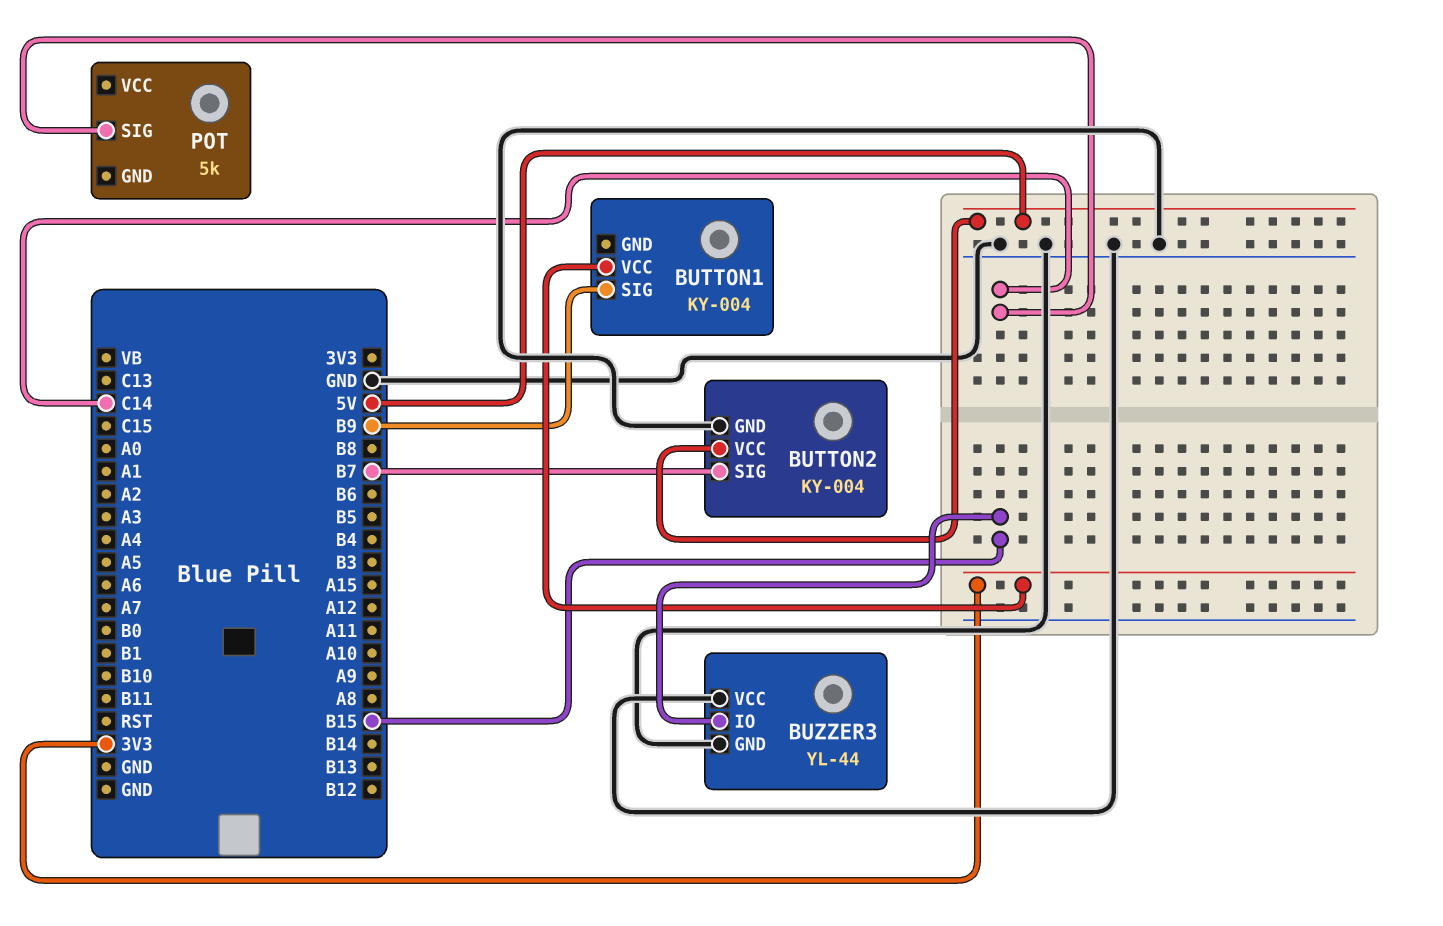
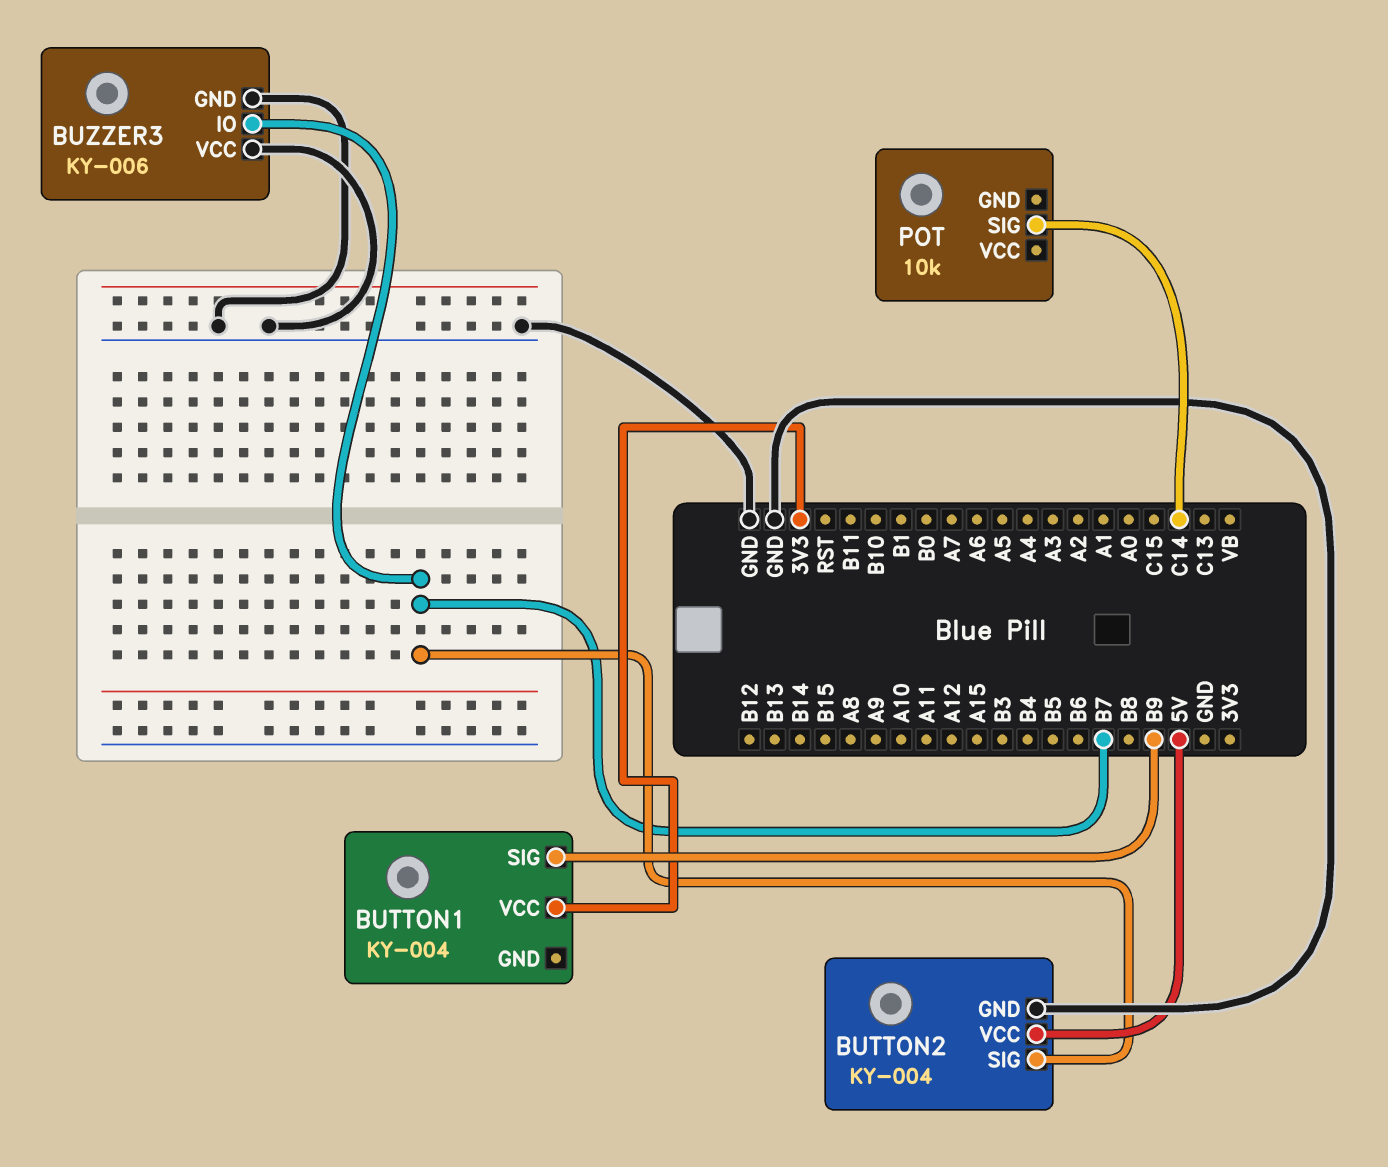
BUZZER3: YL-44 -> KY-006
BUZZER3 pin IO: B15 -> B7
POT: 5k -> 10k

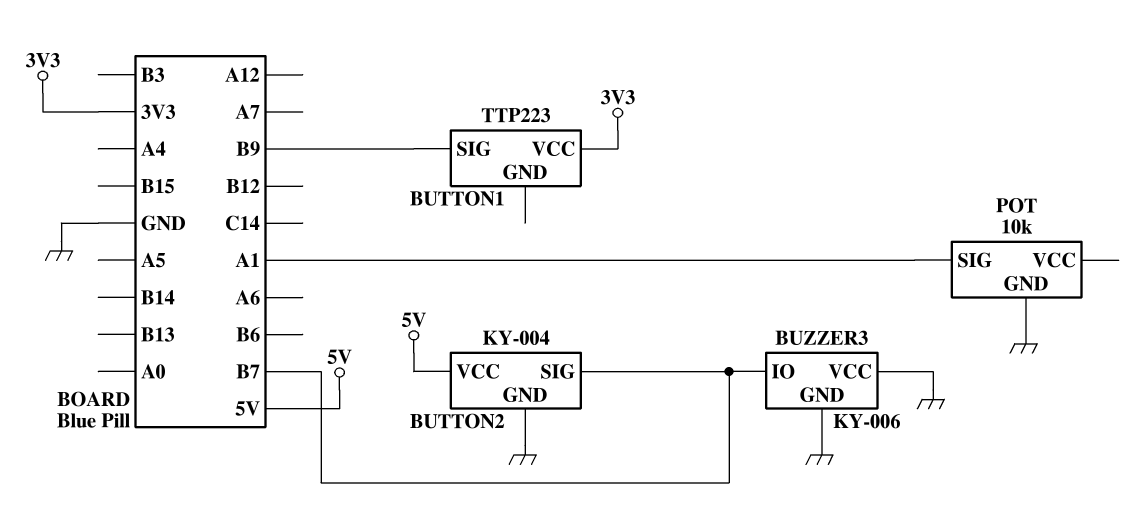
BUTTON1: KY-004 -> TTP223
POT pin GND: none -> GND
POT pin SIG: C14 -> A1

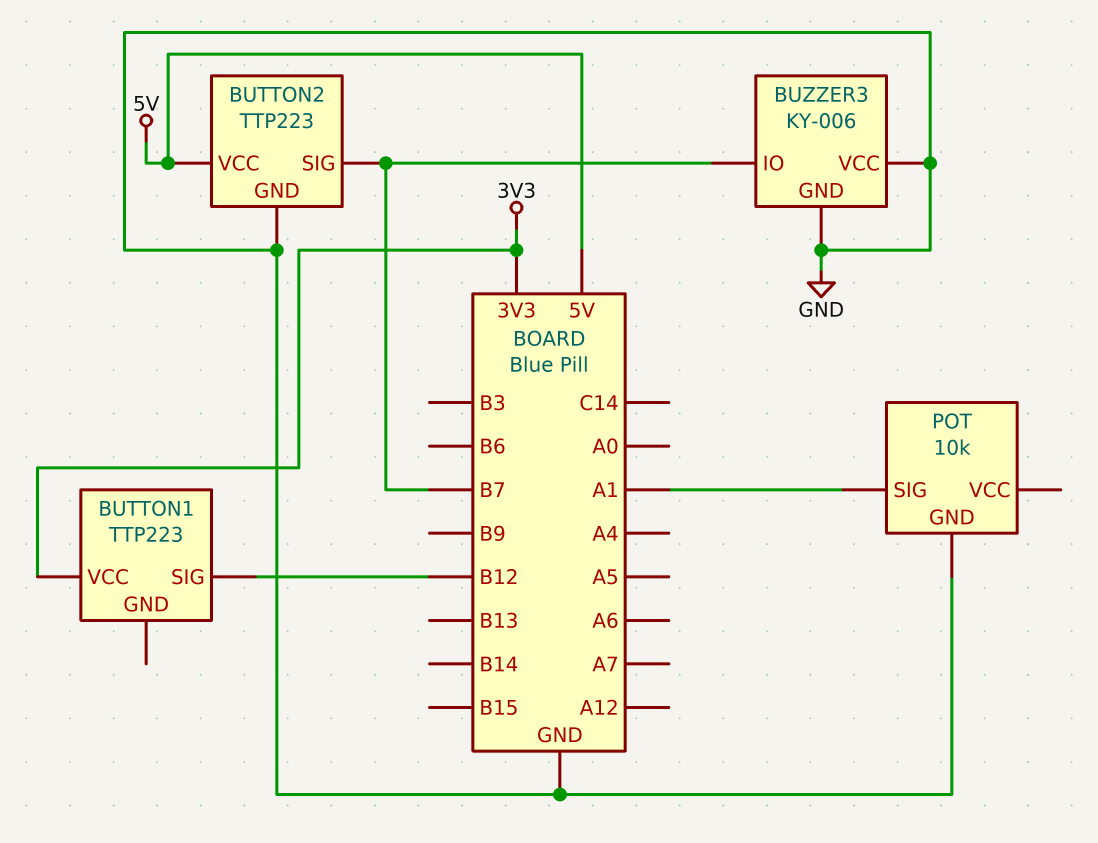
BUTTON1 pin SIG: B9 -> B12
BUTTON2: KY-004 -> TTP223

